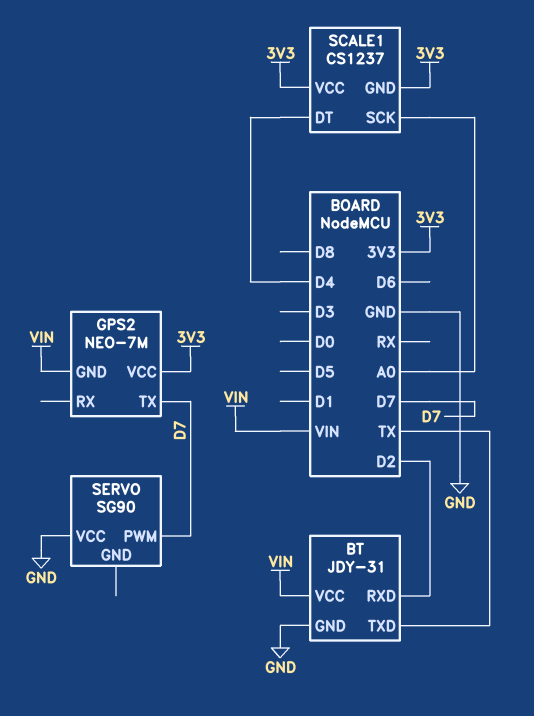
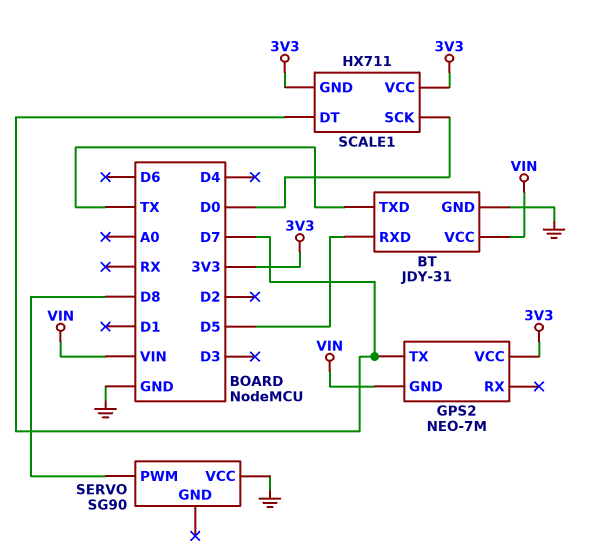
BT pin RXD: D2 -> D5
SCALE1: CS1237 -> HX711
SCALE1 pin DT: D4 -> D7
SCALE1 pin SCK: A0 -> D0
SERVO pin PWM: D7 -> D8

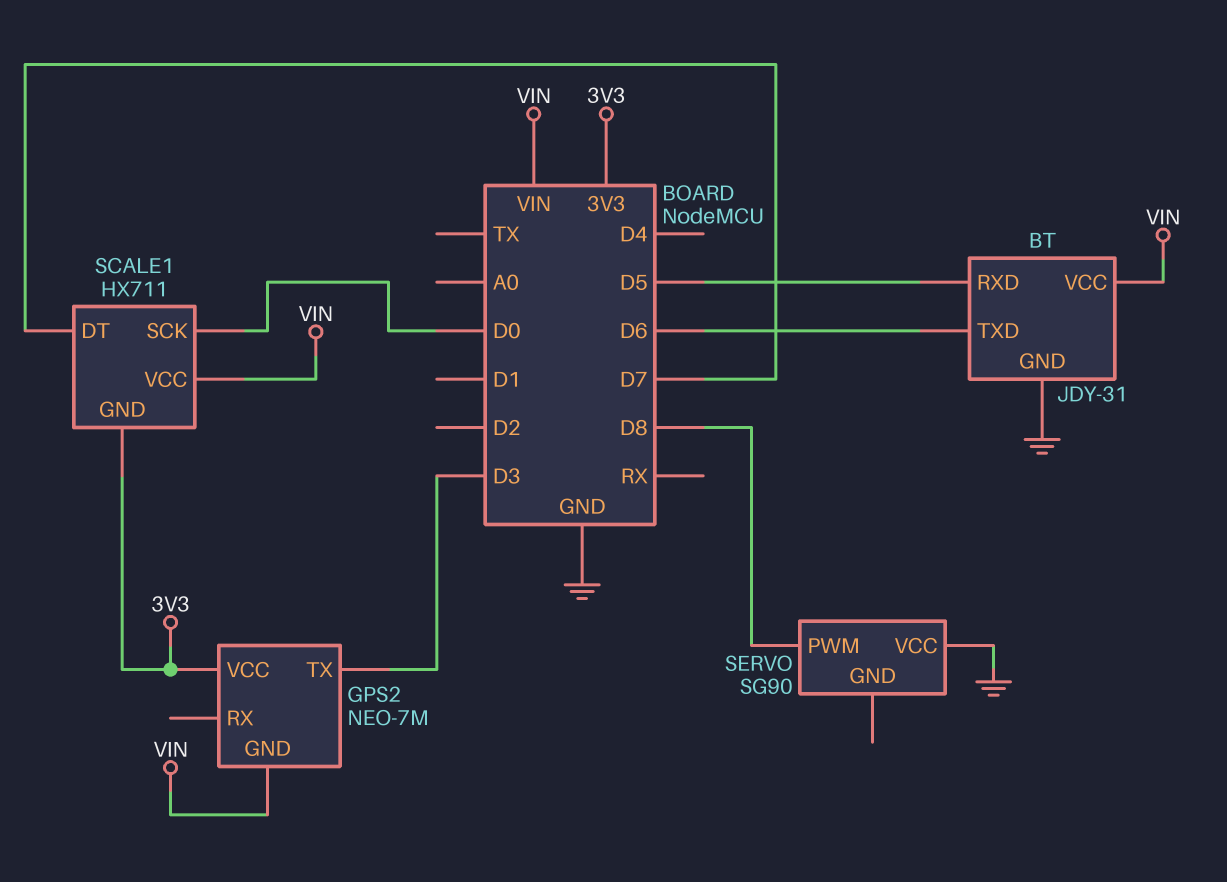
BT pin TXD: TX -> D6
GPS2 pin TX: D7 -> D3
SCALE1 pin VCC: 3V3 -> VIN

